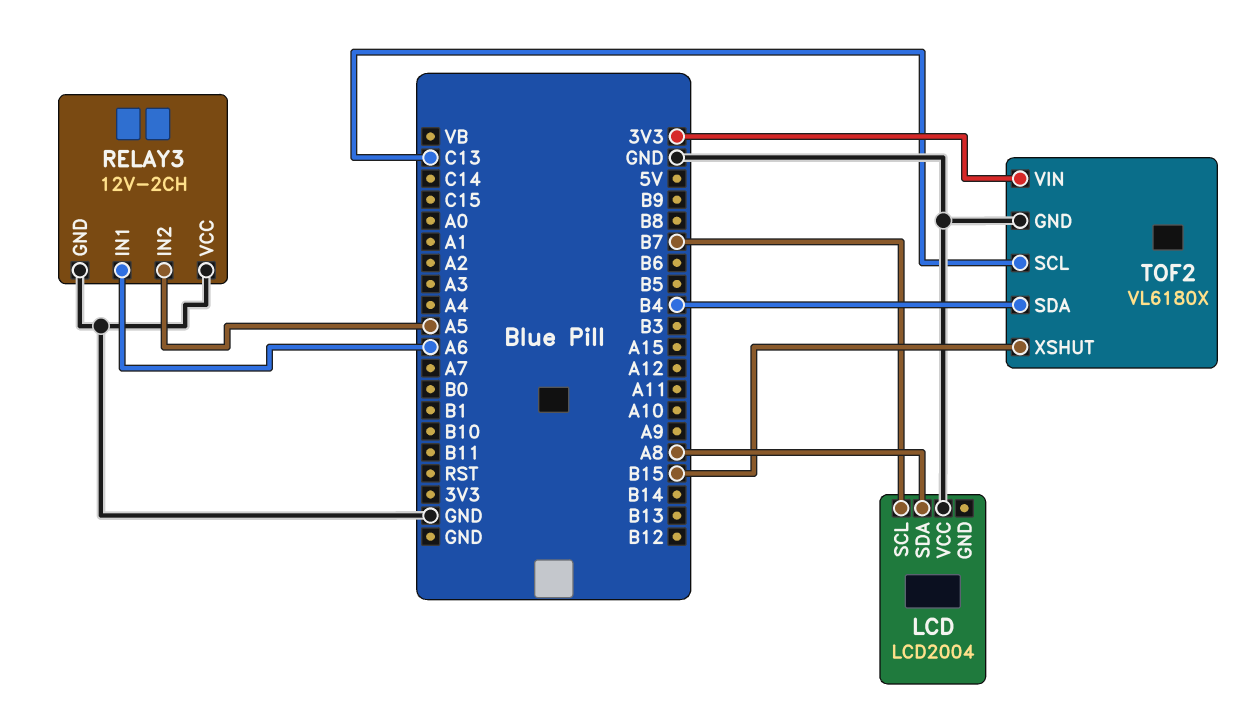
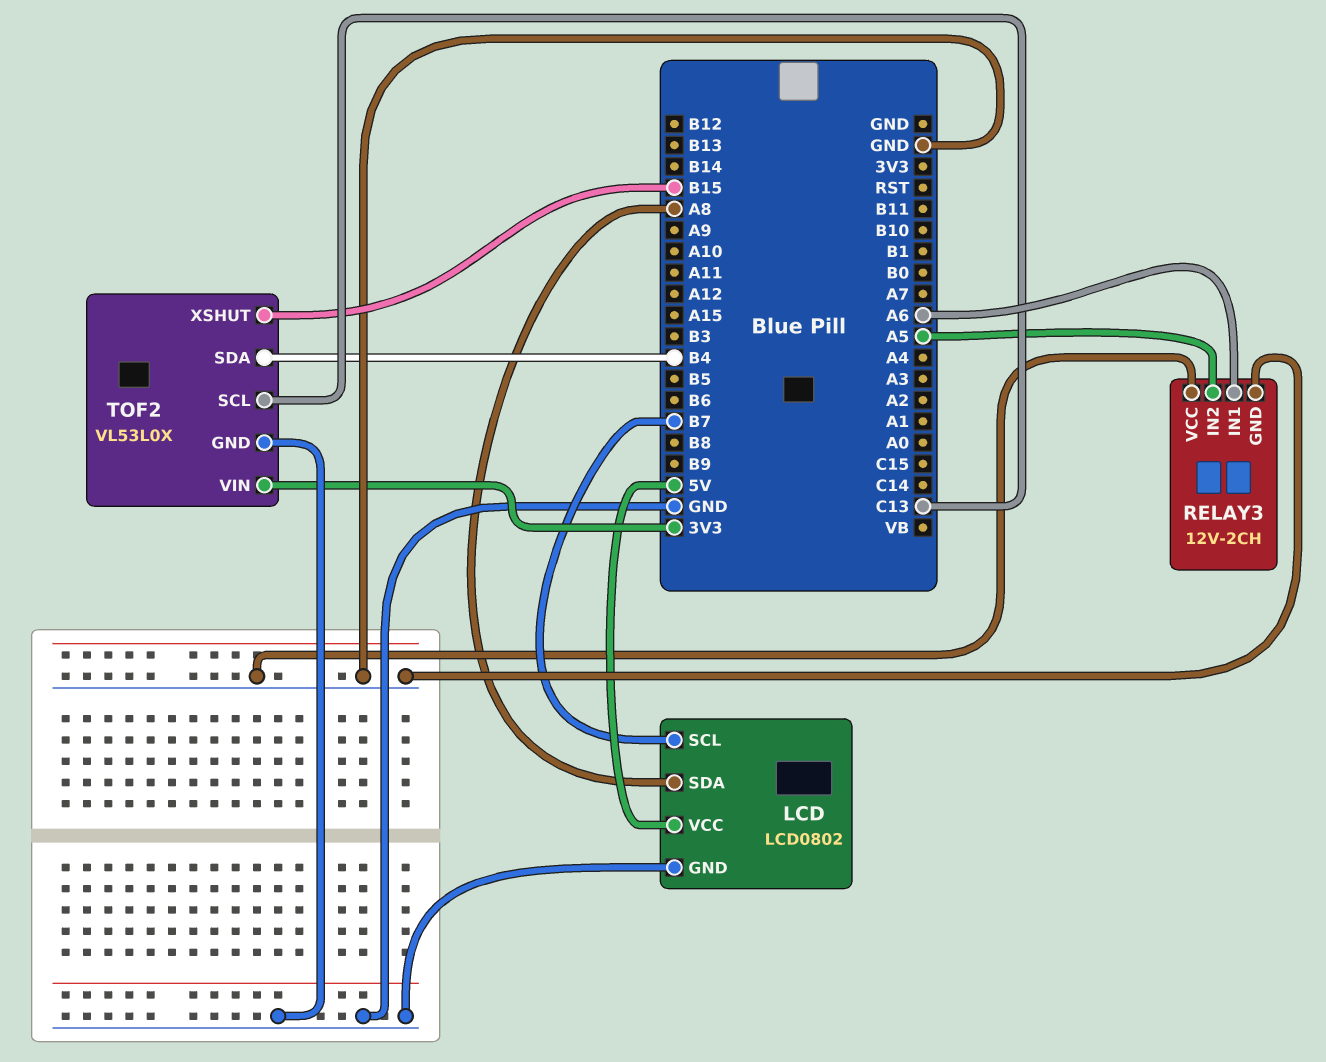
LCD: LCD2004 -> LCD0802
LCD pin GND: none -> GND
LCD pin VCC: GND -> 5V
TOF2: VL6180X -> VL53L0X

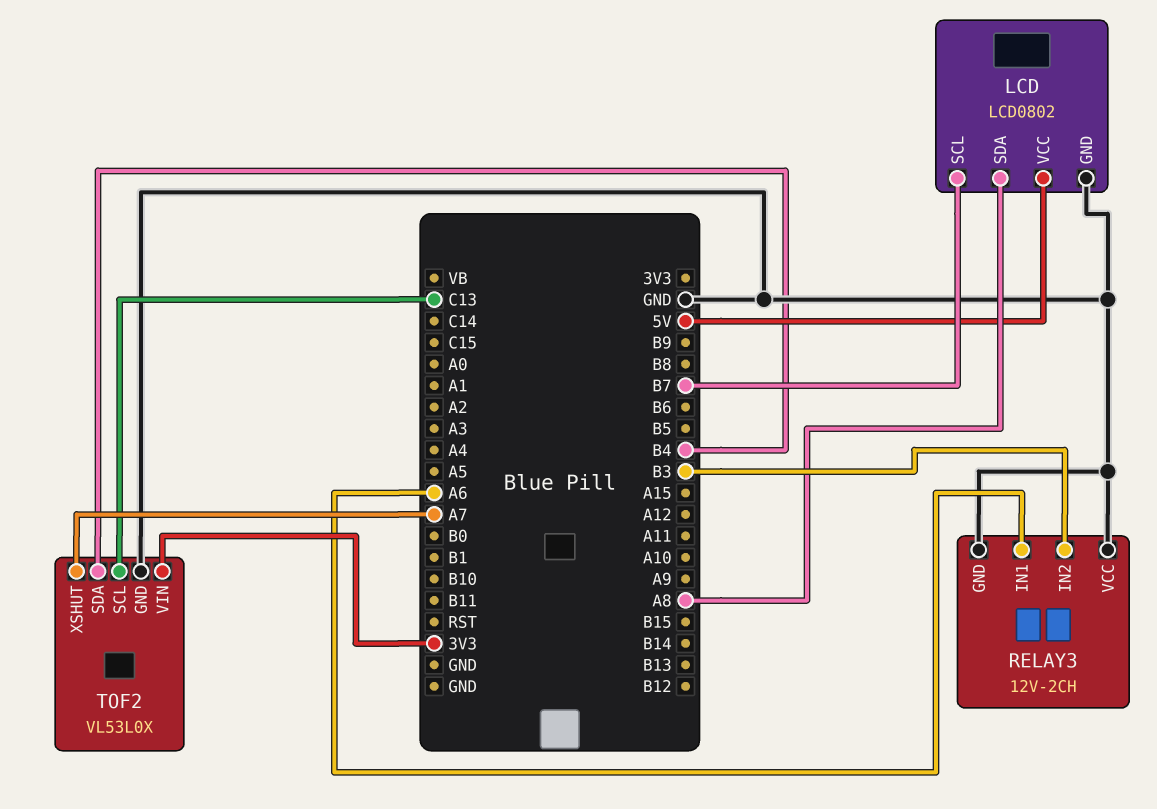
RELAY3 pin IN2: A5 -> B3
TOF2 pin XSHUT: B15 -> A7

